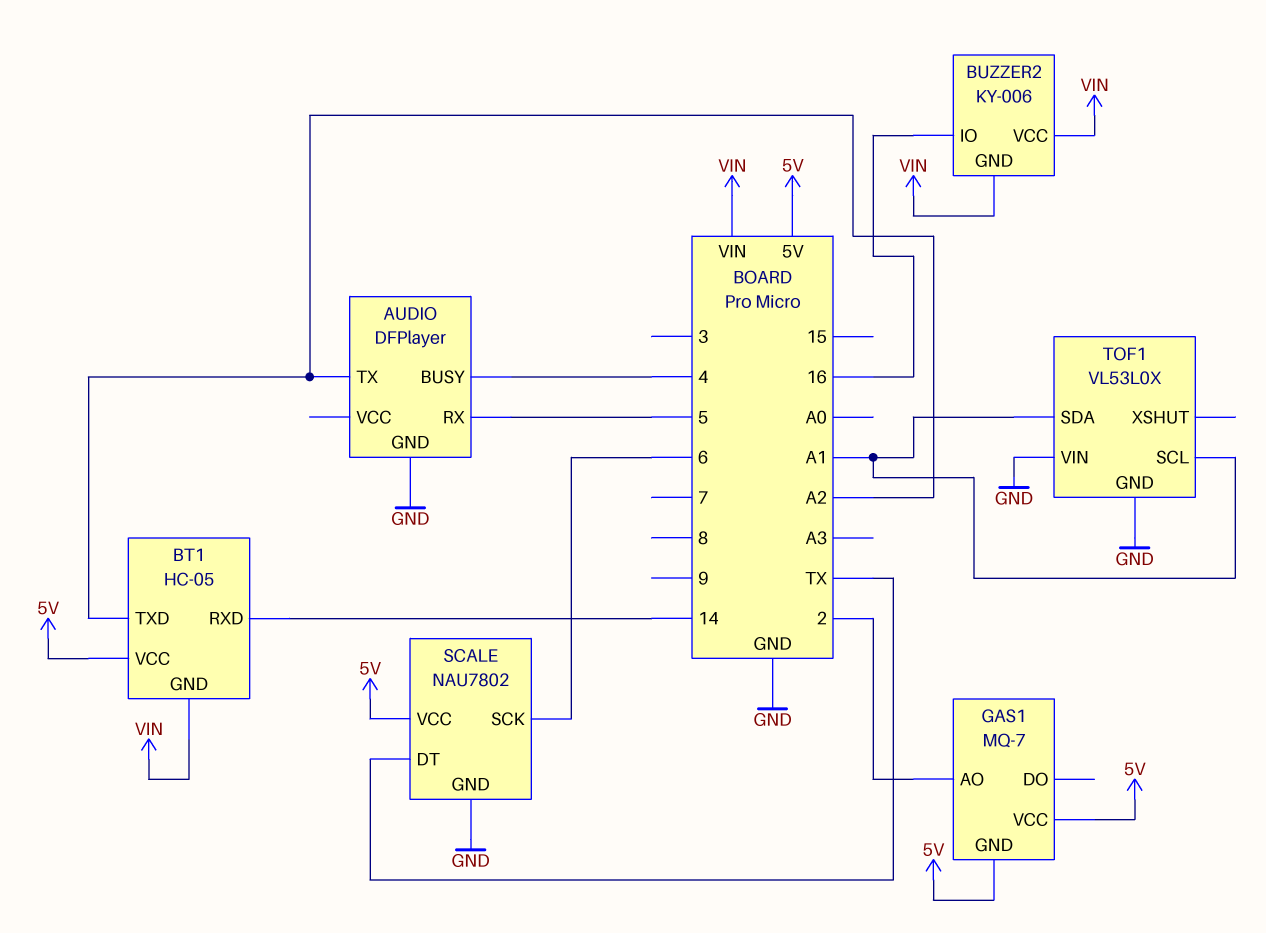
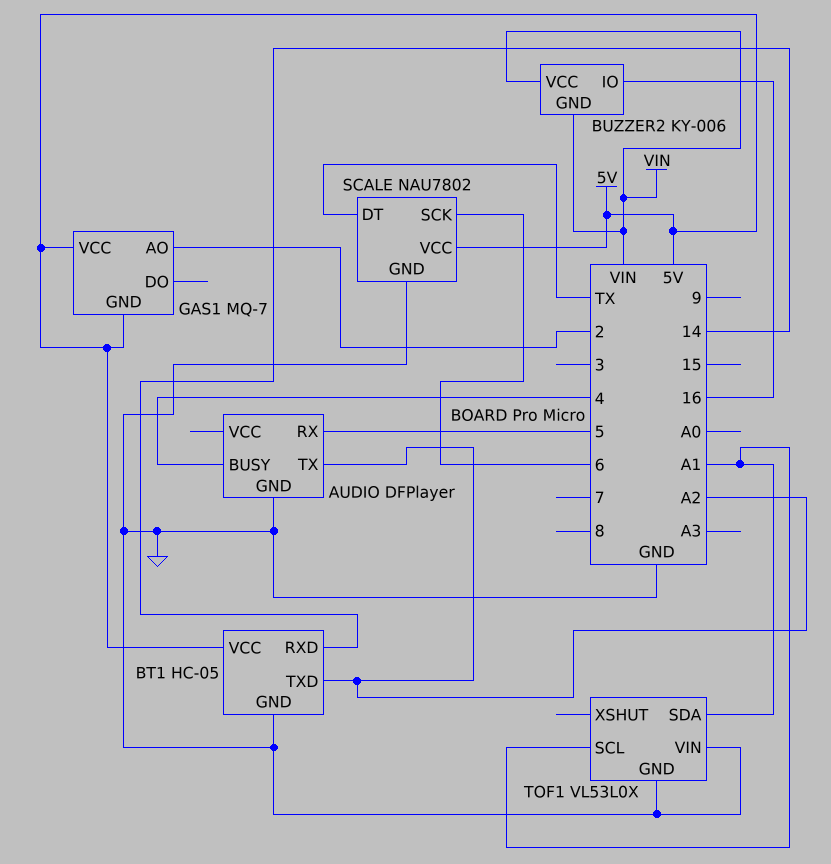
BT1 pin GND: VIN -> GND

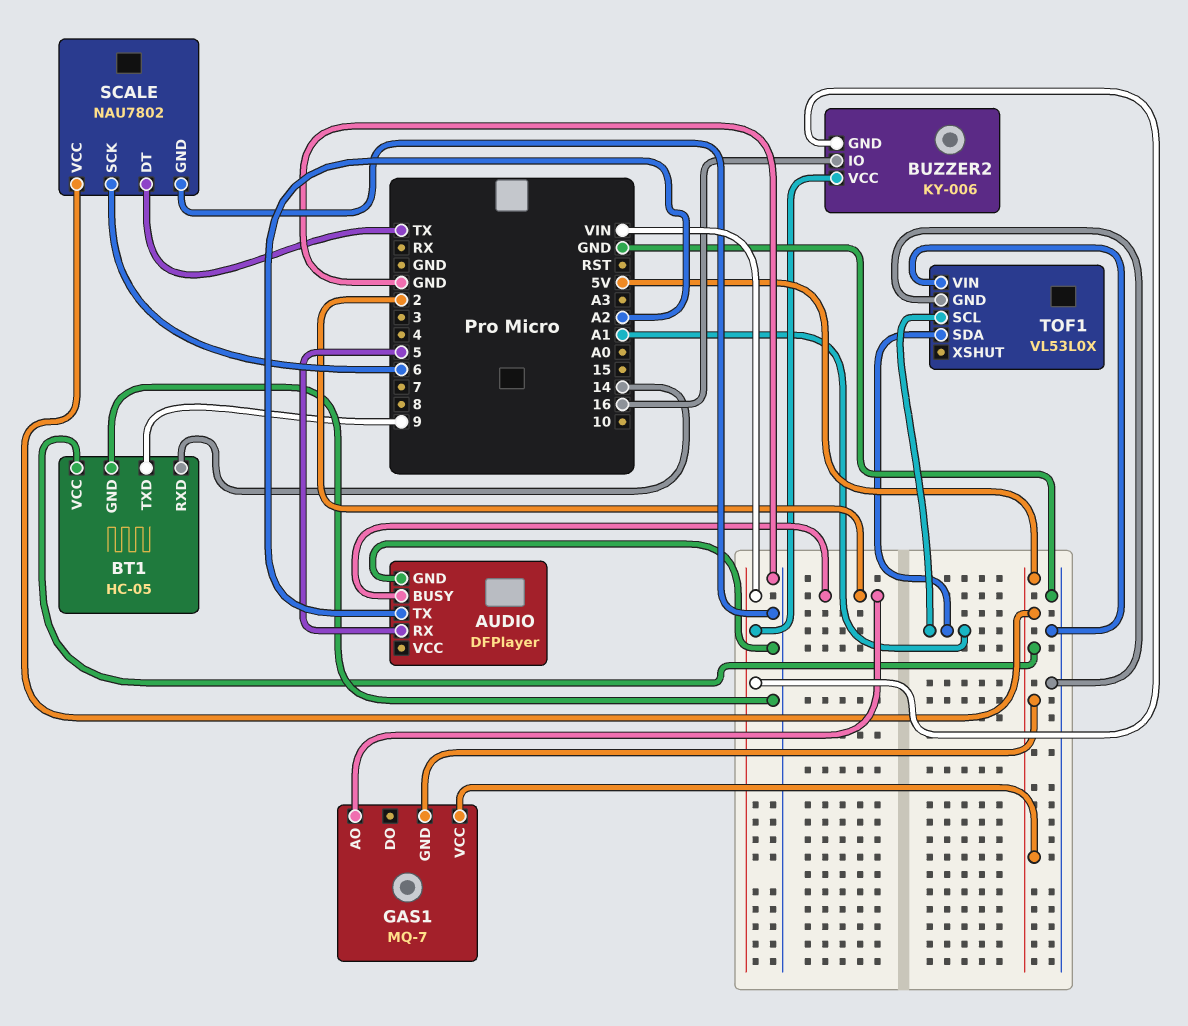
AUDIO pin BUSY: 4 -> 2
BT1 pin TXD: A2 -> 9

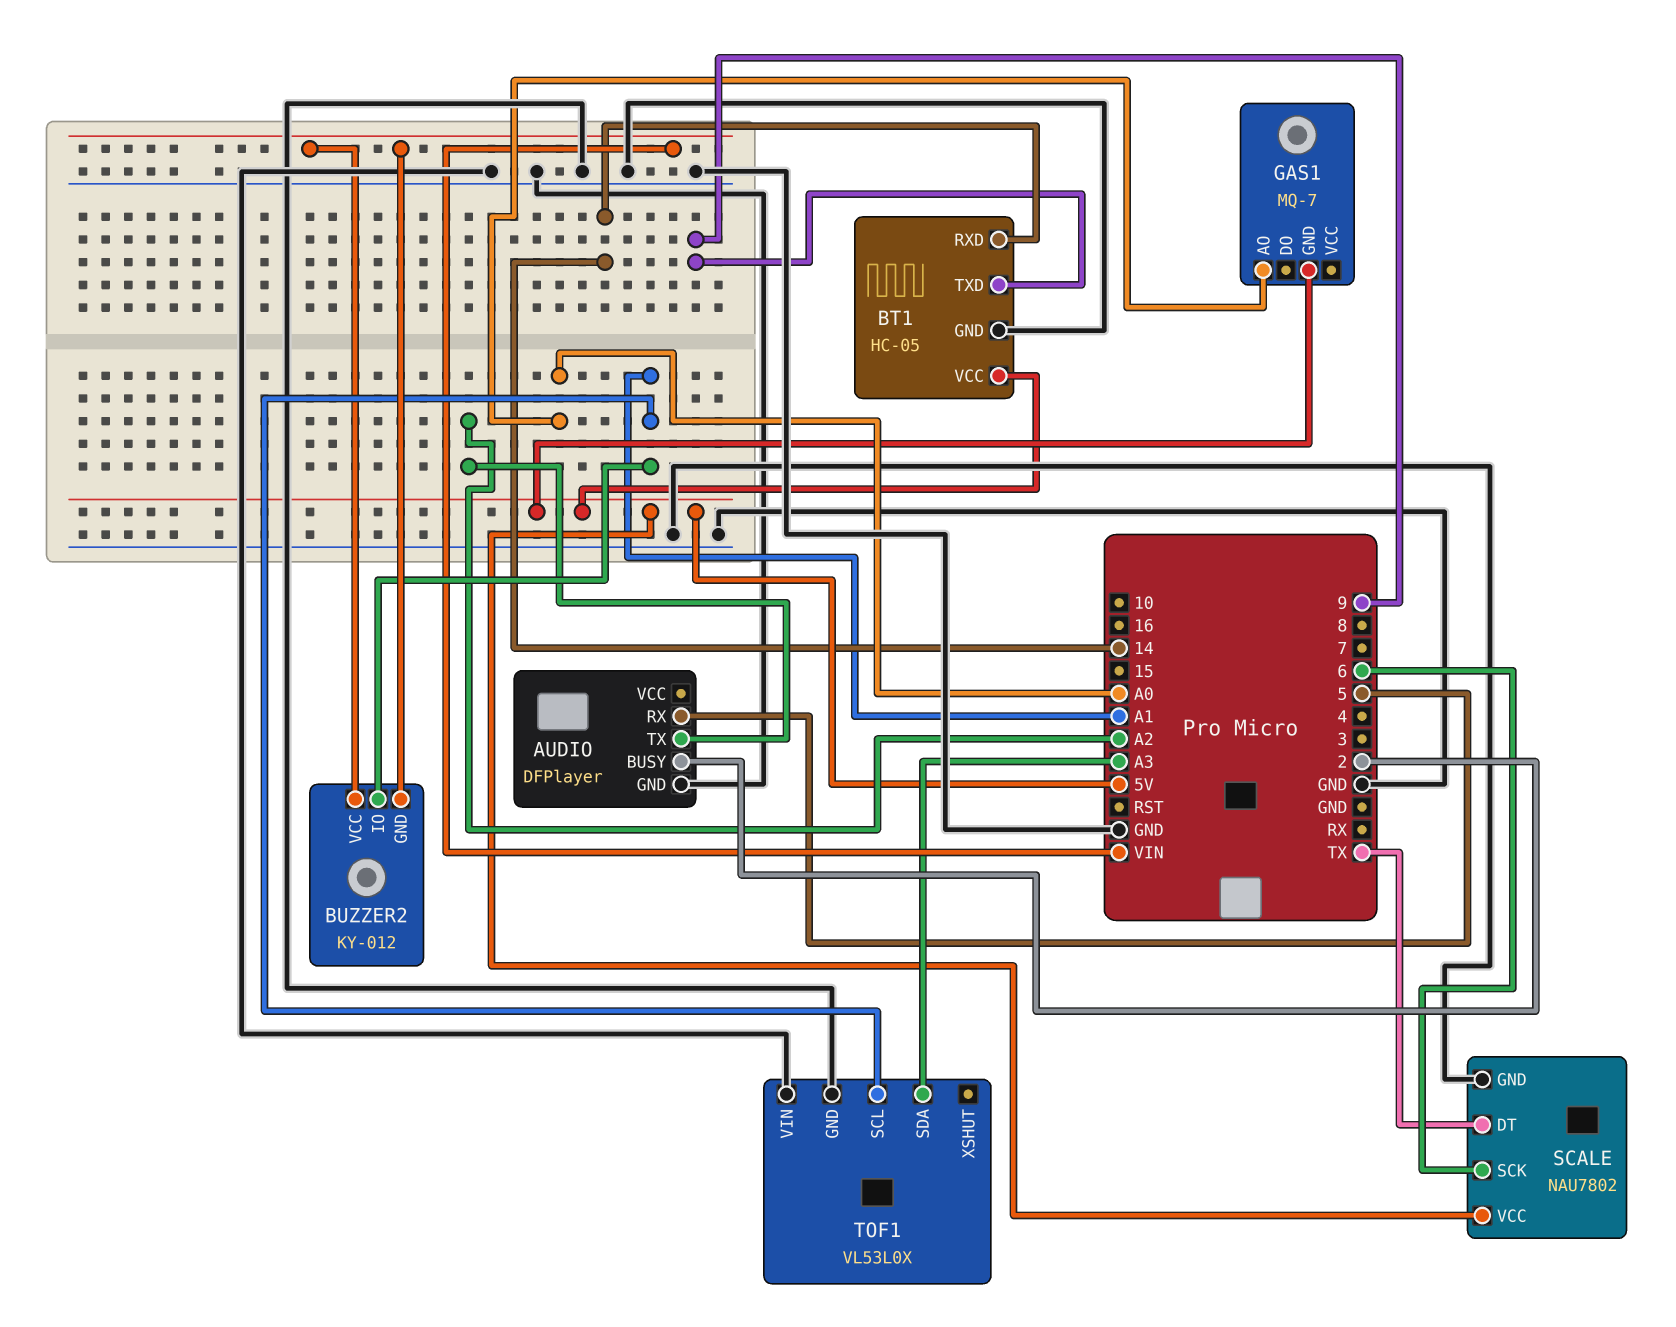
BUZZER2: KY-006 -> KY-012
BUZZER2 pin IO: 16 -> A1
GAS1 pin AO: 2 -> A0
GAS1 pin VCC: 5V -> none
TOF1 pin SDA: A1 -> A3

